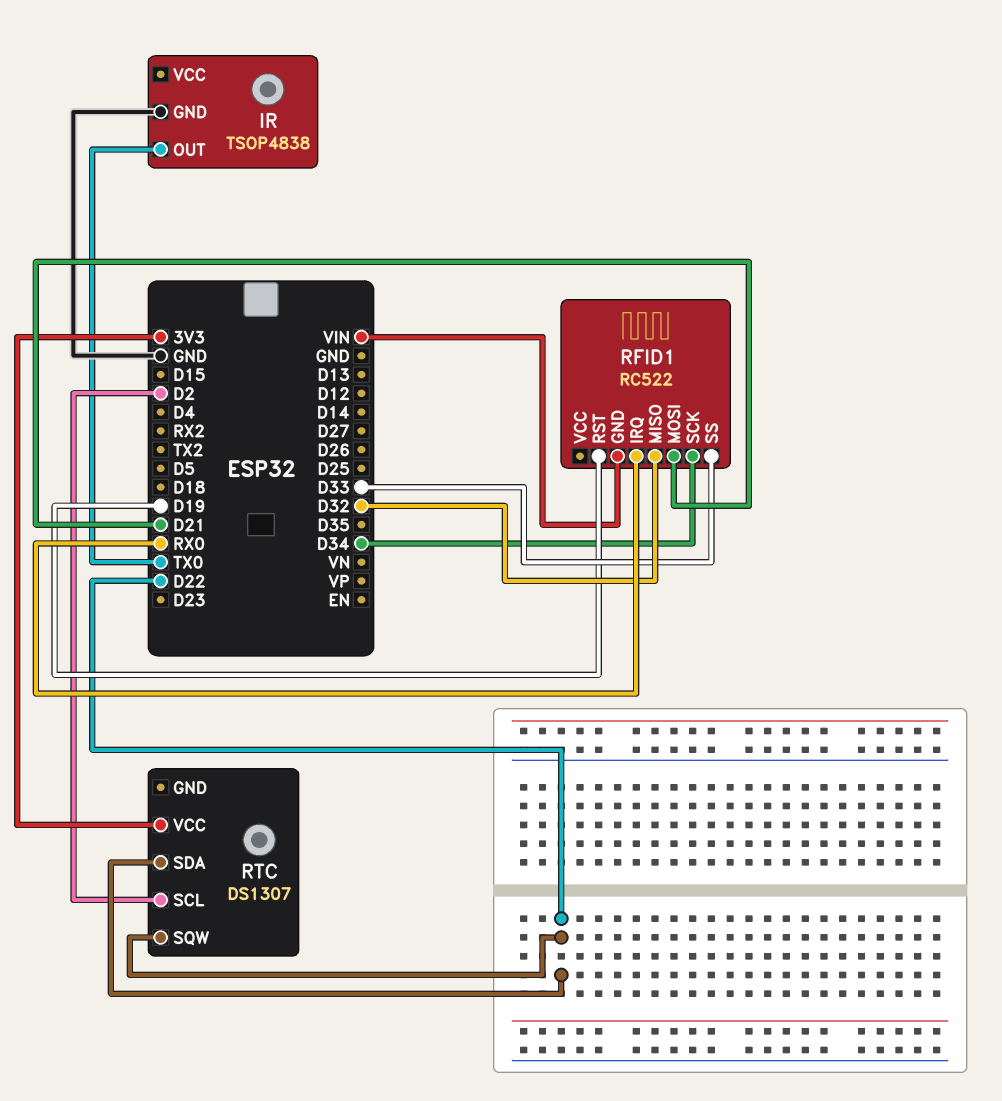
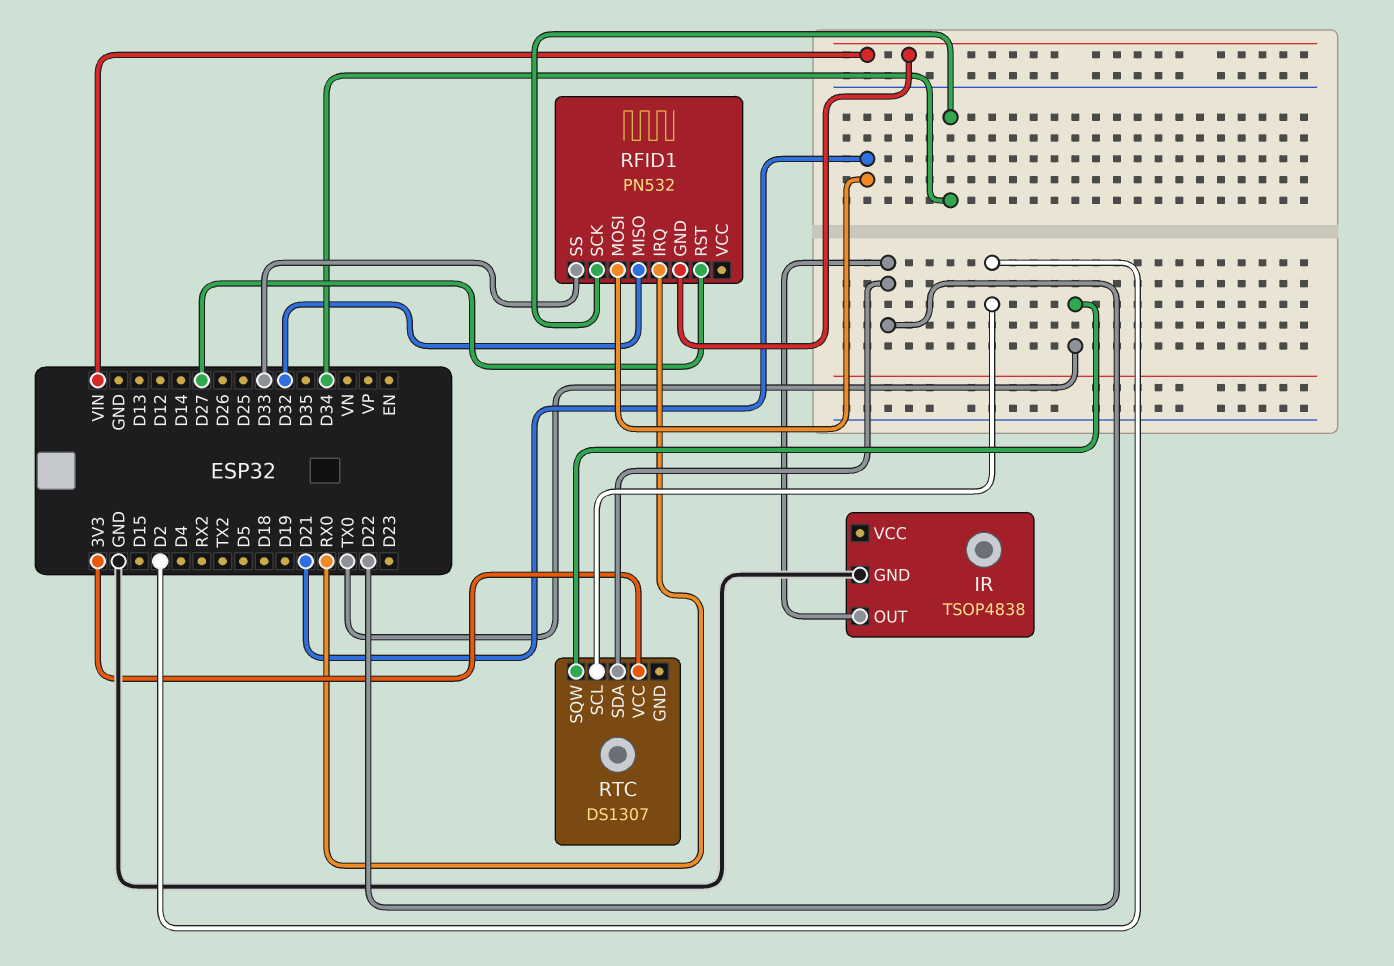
IR pin OUT: TX0 -> D22
RFID1: RC522 -> PN532
RFID1 pin RST: D19 -> D27
RTC pin SQW: D22 -> TX0

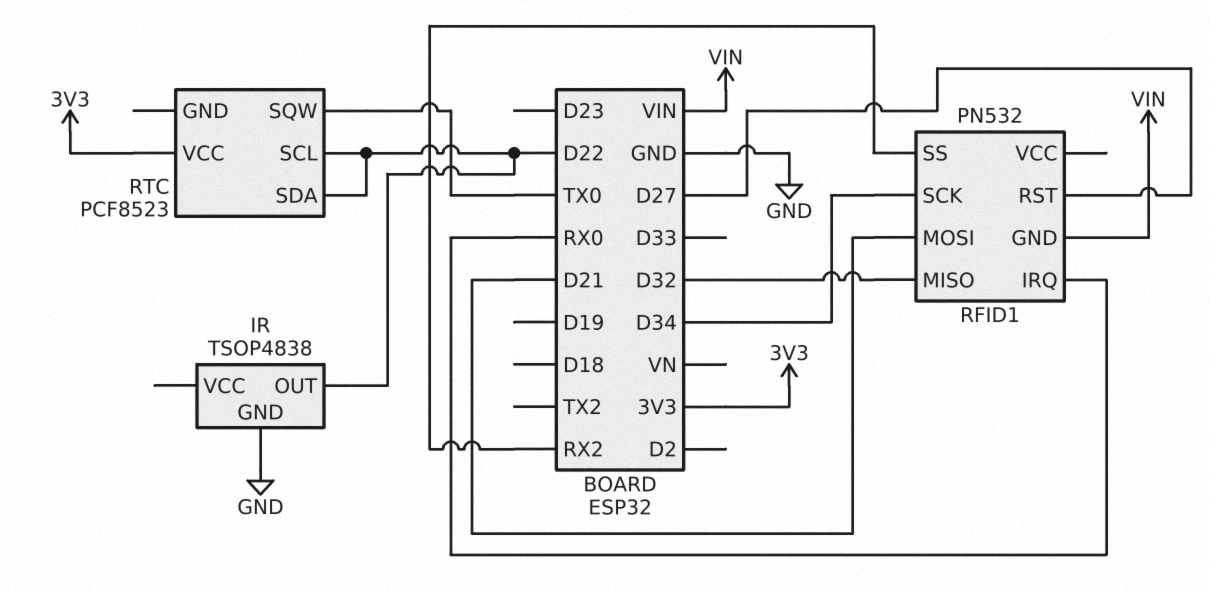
RFID1 pin SS: D33 -> RX2
RTC: DS1307 -> PCF8523
RTC pin SCL: D2 -> D22

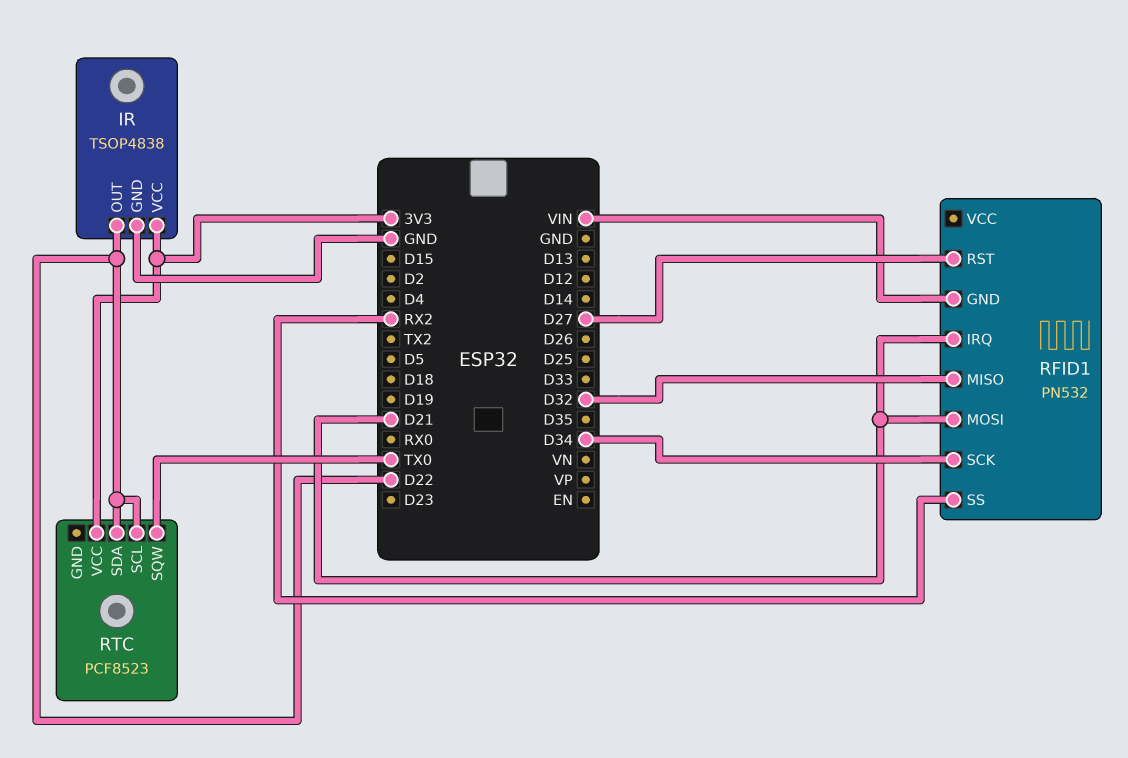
IR pin VCC: none -> 3V3
RFID1 pin IRQ: RX0 -> D21

